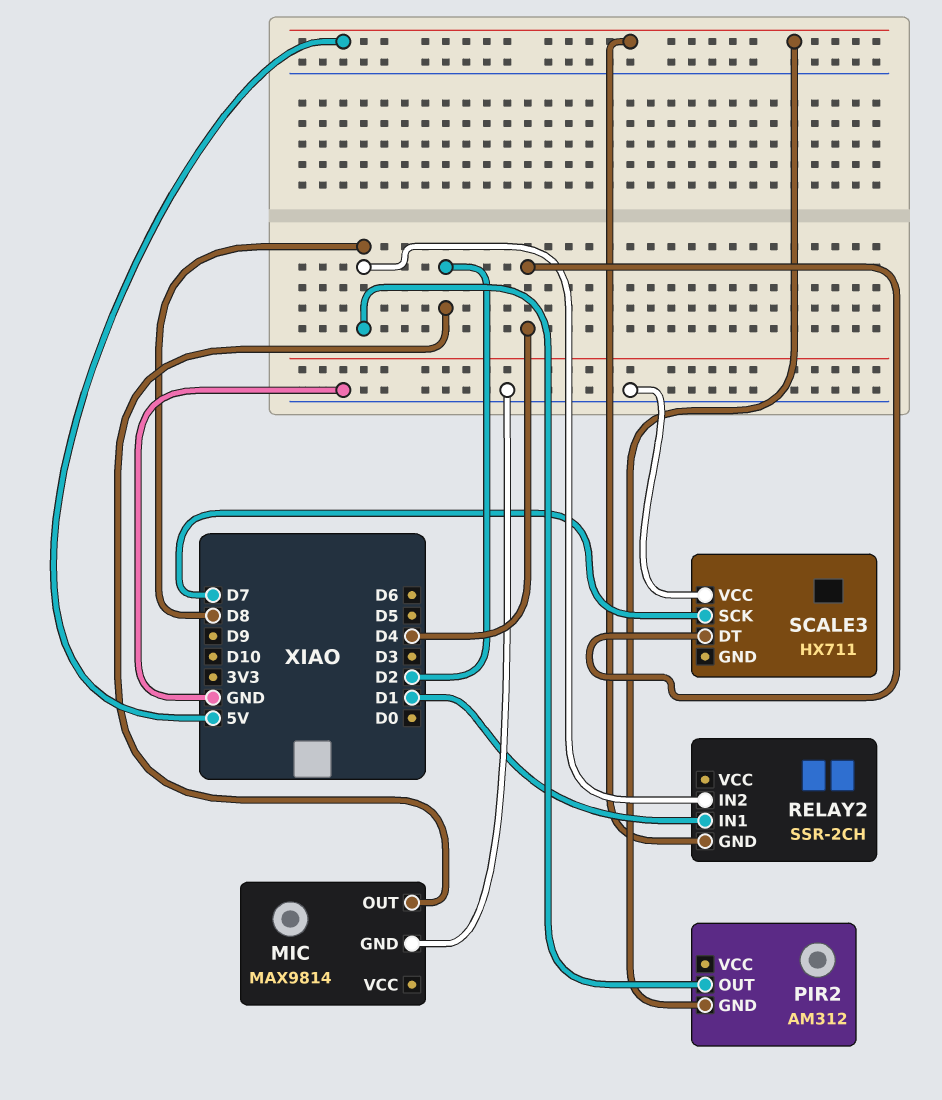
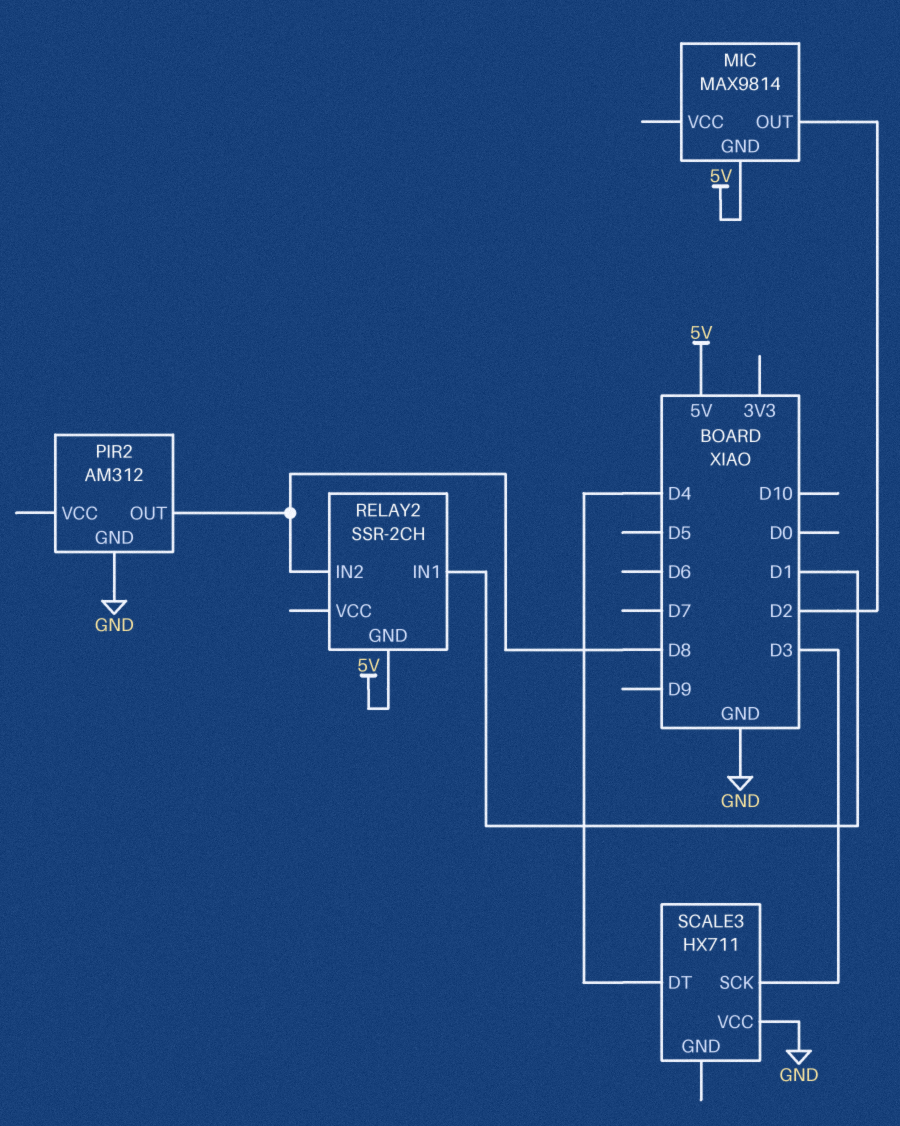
MIC pin GND: GND -> 5V
PIR2 pin GND: 5V -> GND
SCALE3 pin SCK: D7 -> D3

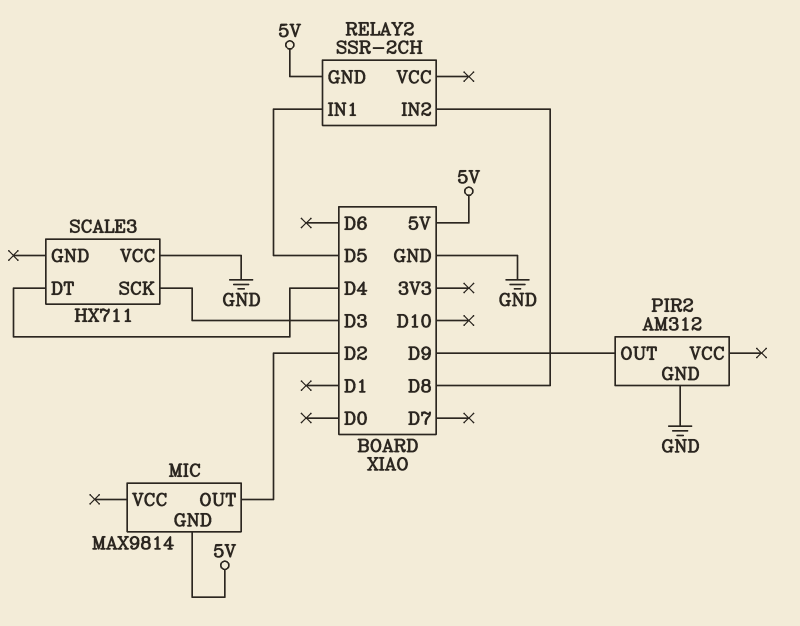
PIR2 pin OUT: D8 -> D9
RELAY2 pin IN1: D1 -> D5

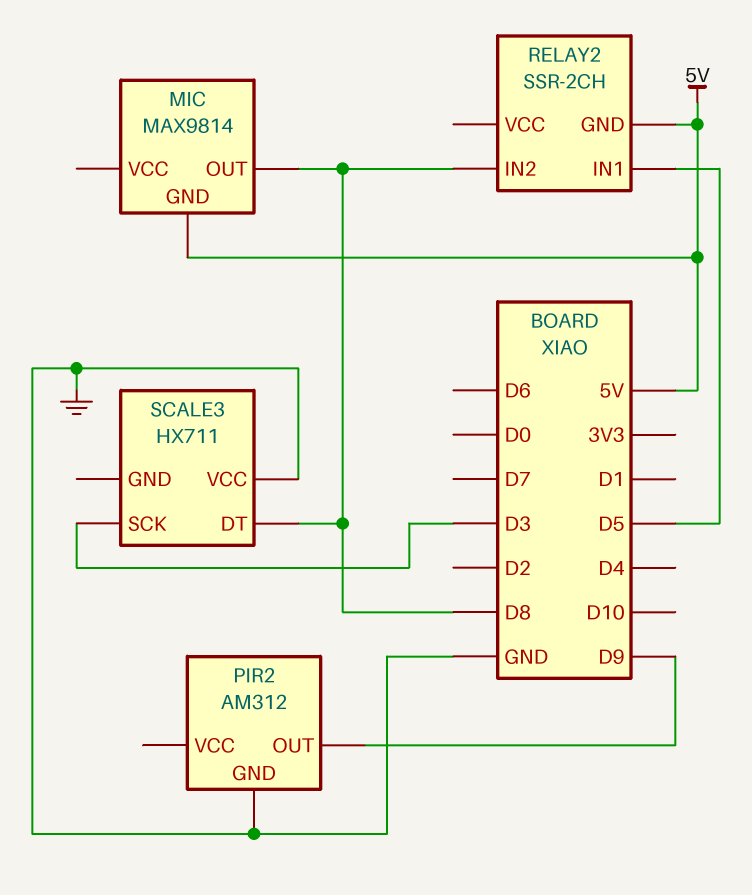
MIC pin OUT: D2 -> D8
SCALE3 pin DT: D4 -> D8

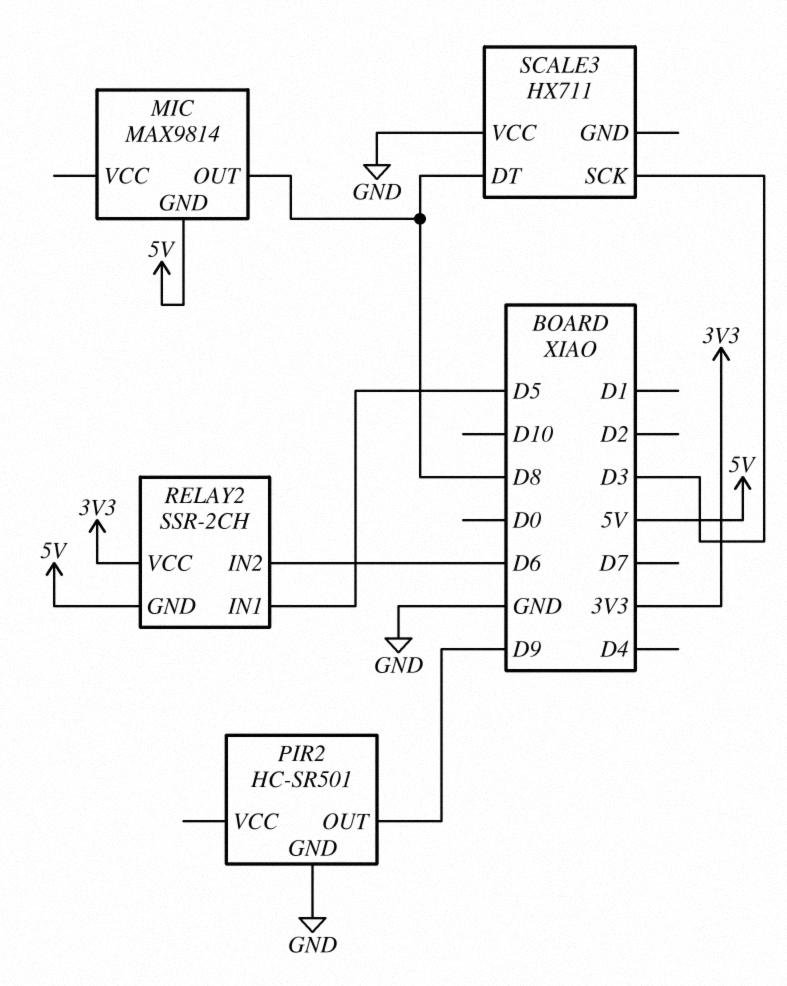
PIR2: AM312 -> HC-SR501
RELAY2 pin IN2: D8 -> D6
RELAY2 pin VCC: none -> 3V3

